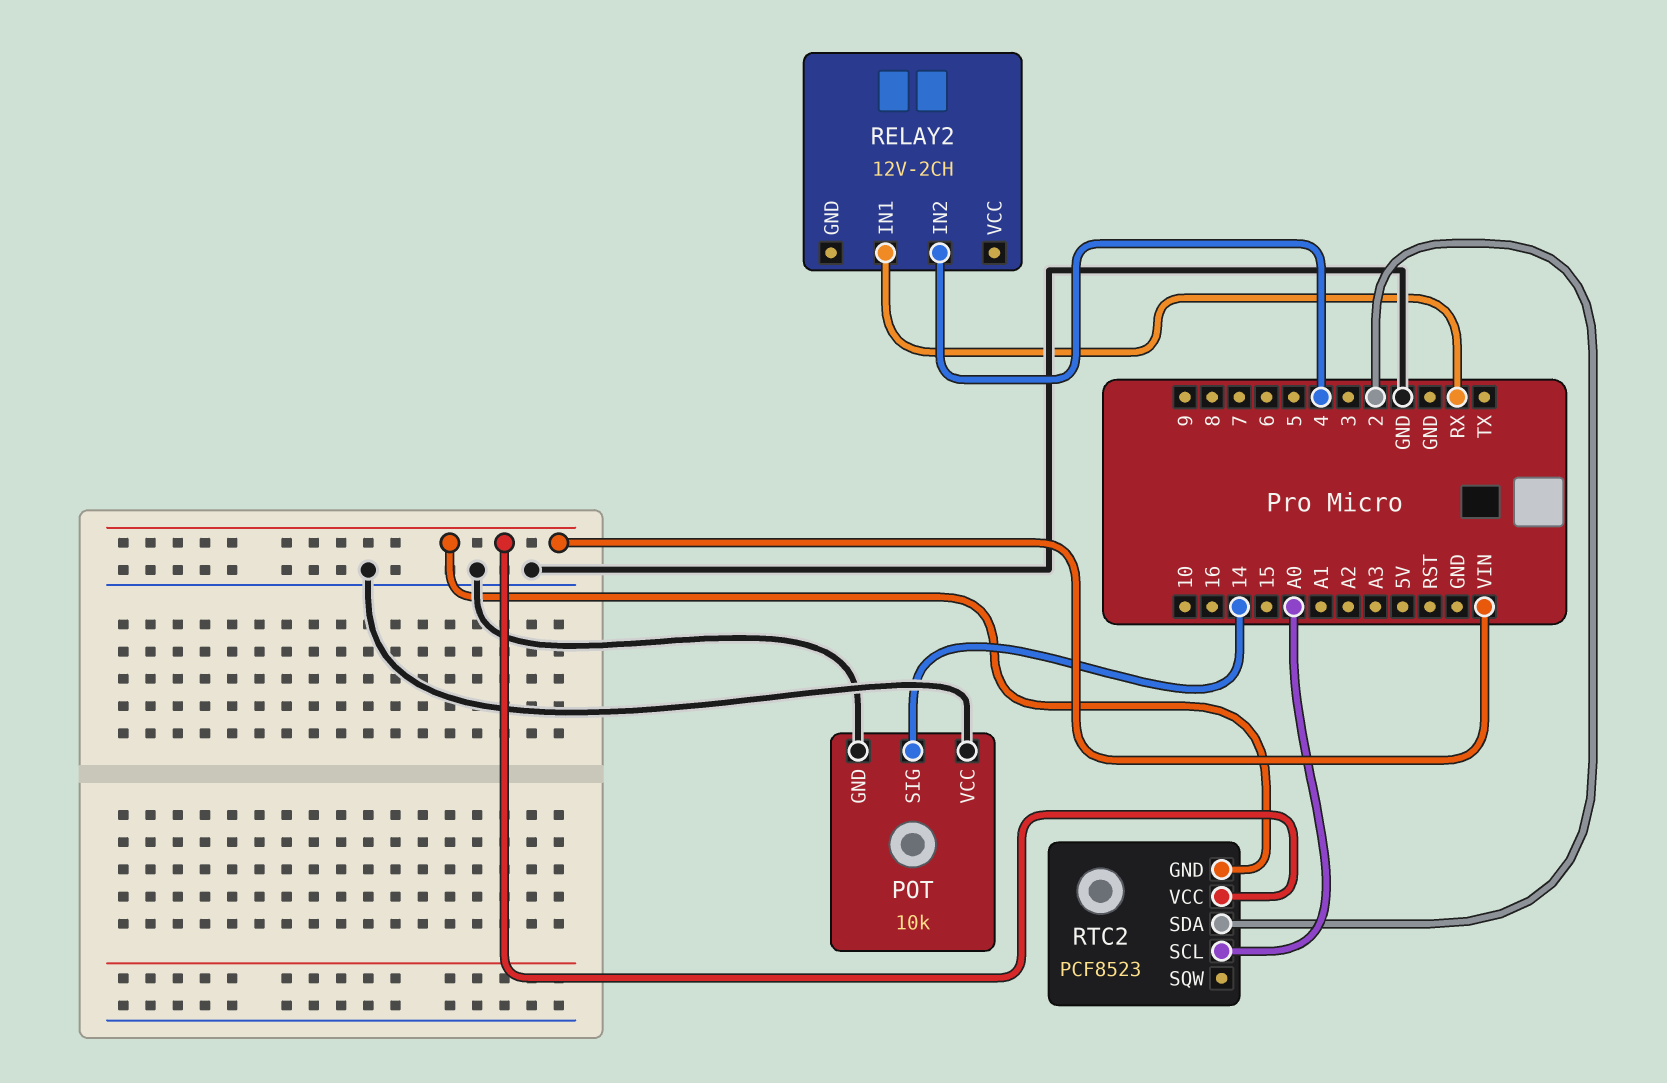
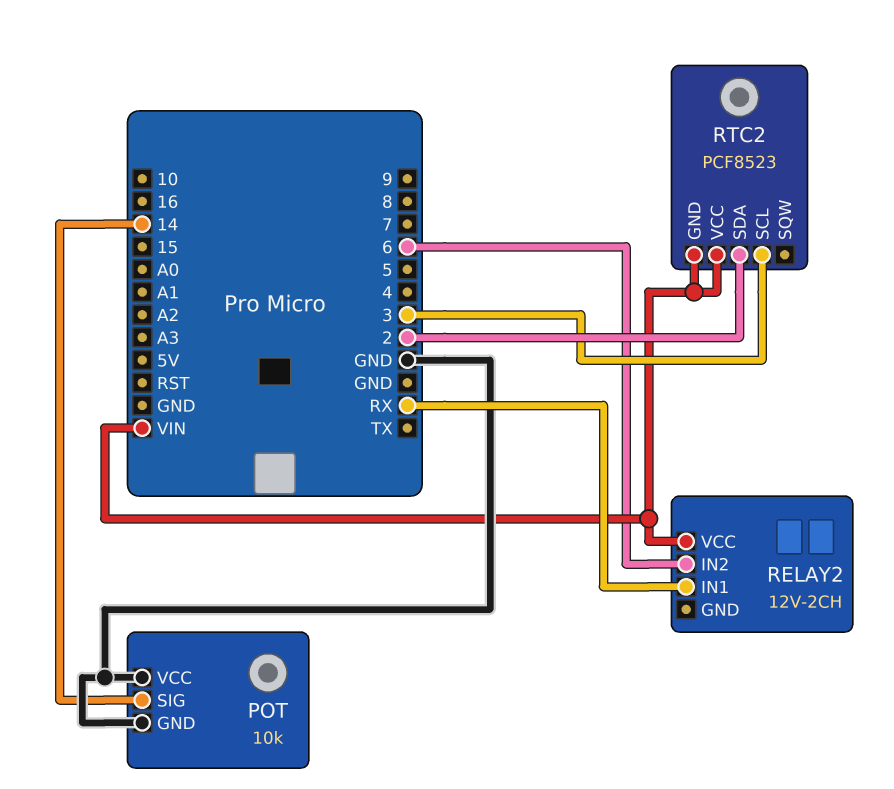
RELAY2 pin IN2: 4 -> 6
RELAY2 pin VCC: none -> VIN
RTC2 pin SCL: A0 -> 3

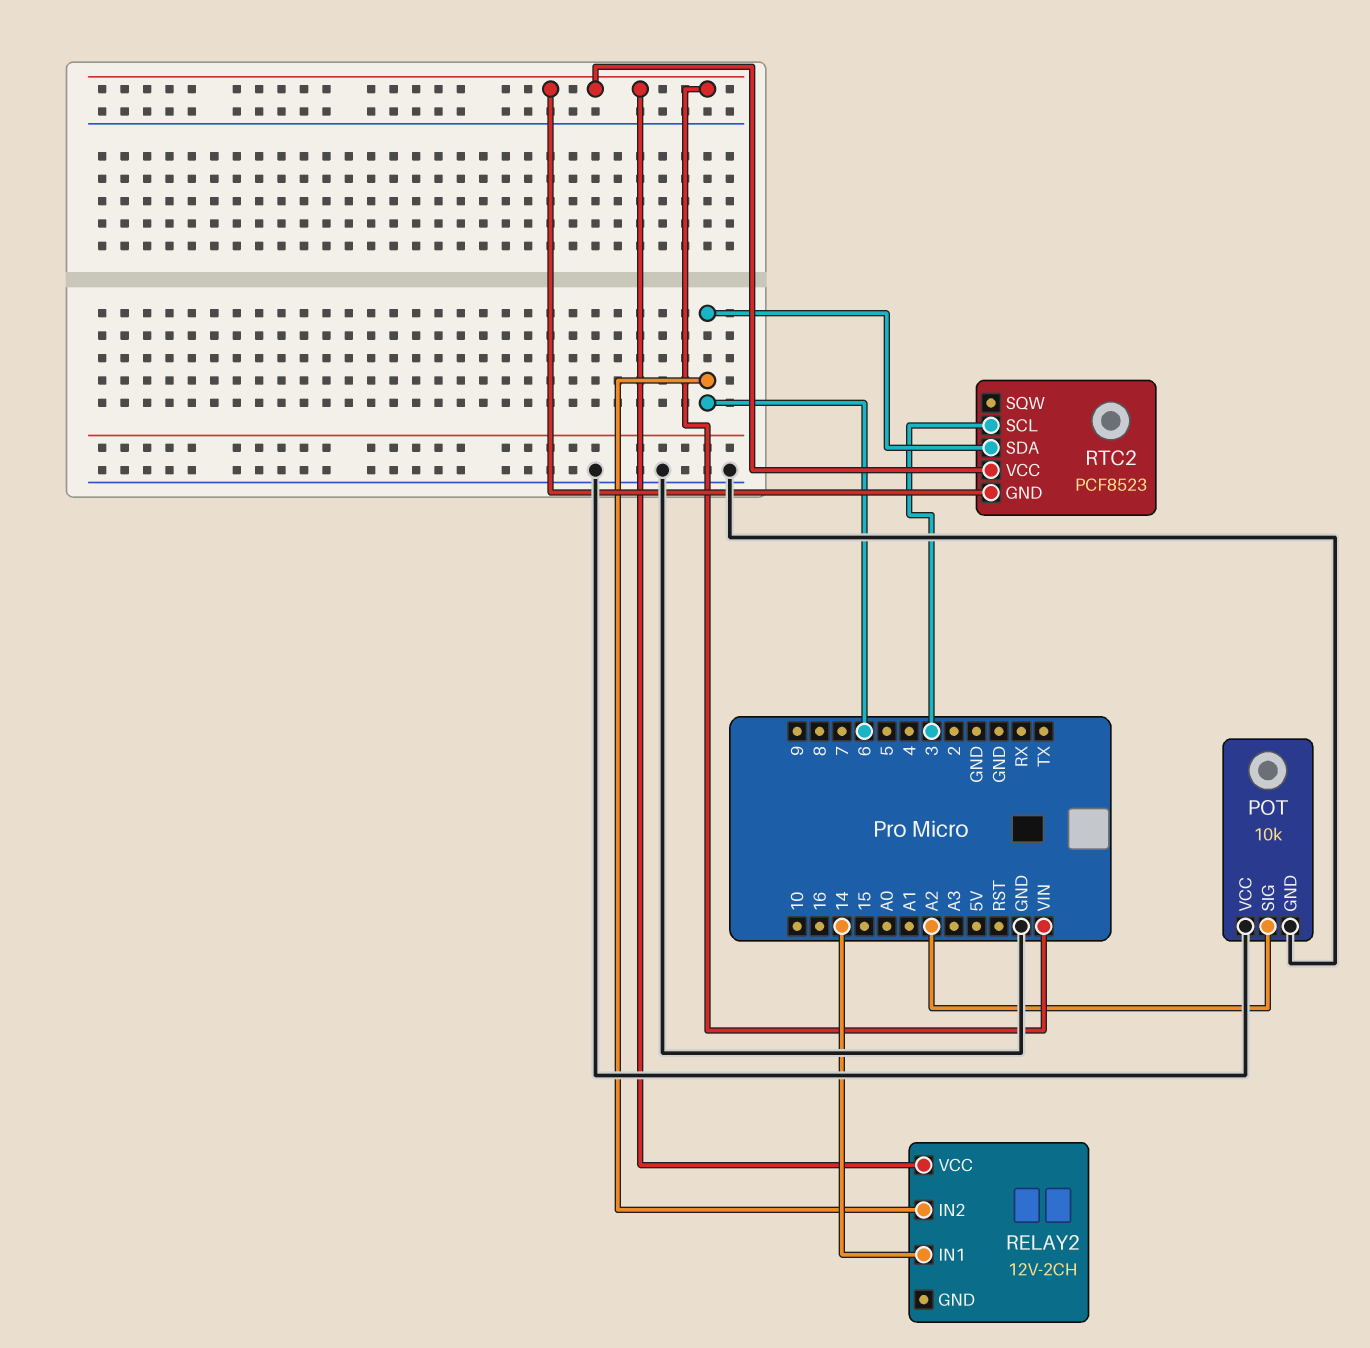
POT pin SIG: 14 -> A2
RELAY2 pin IN1: RX -> 14
RTC2 pin SDA: 2 -> 6

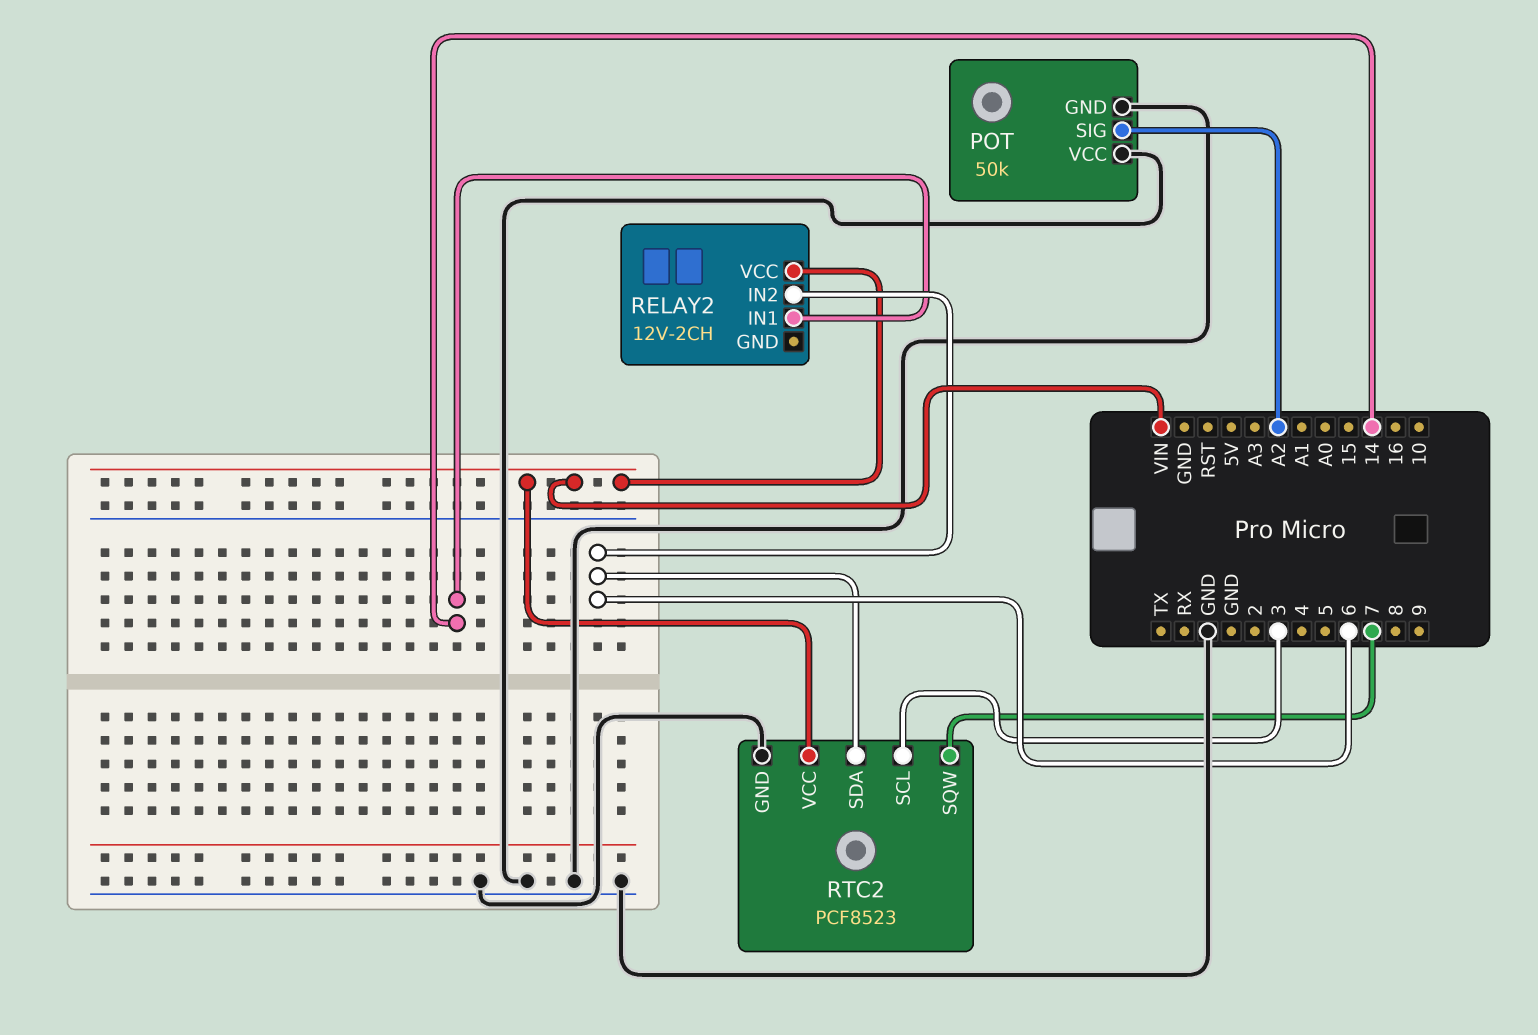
POT: 10k -> 50k
RTC2 pin GND: VIN -> GND
RTC2 pin SQW: none -> 7

